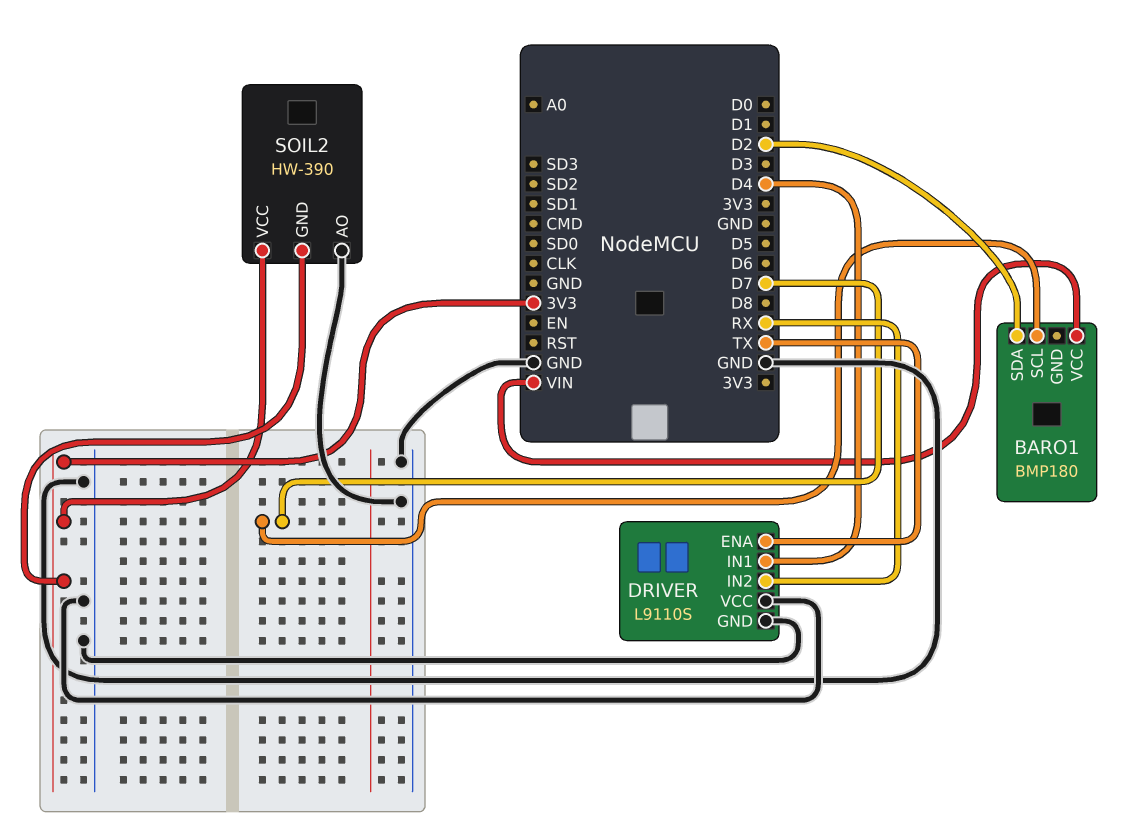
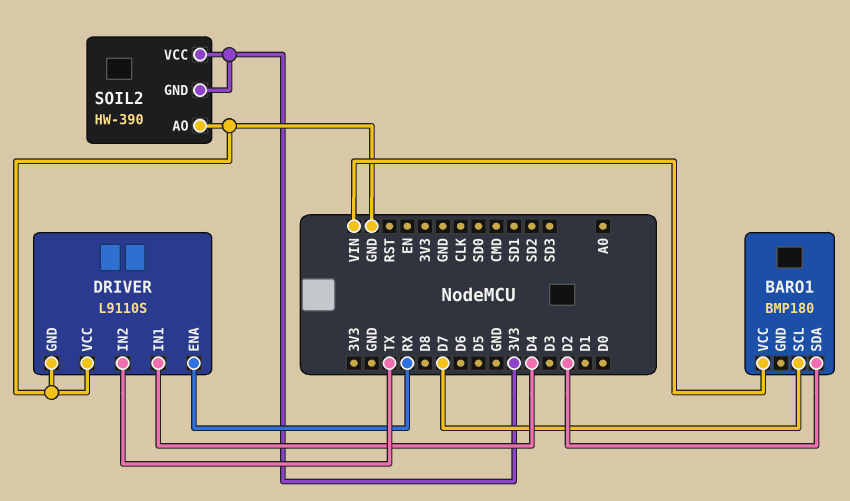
DRIVER pin ENA: TX -> RX
DRIVER pin IN2: RX -> TX

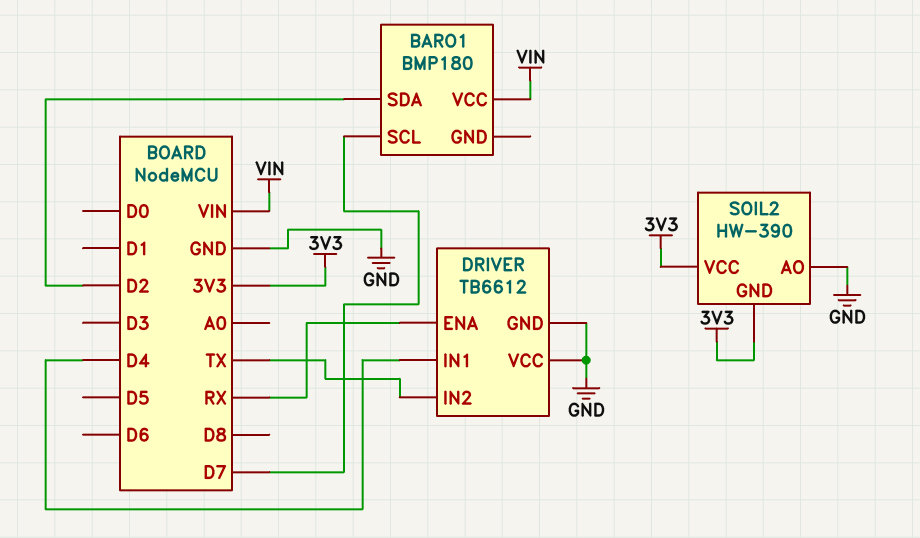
DRIVER: L9110S -> TB6612

